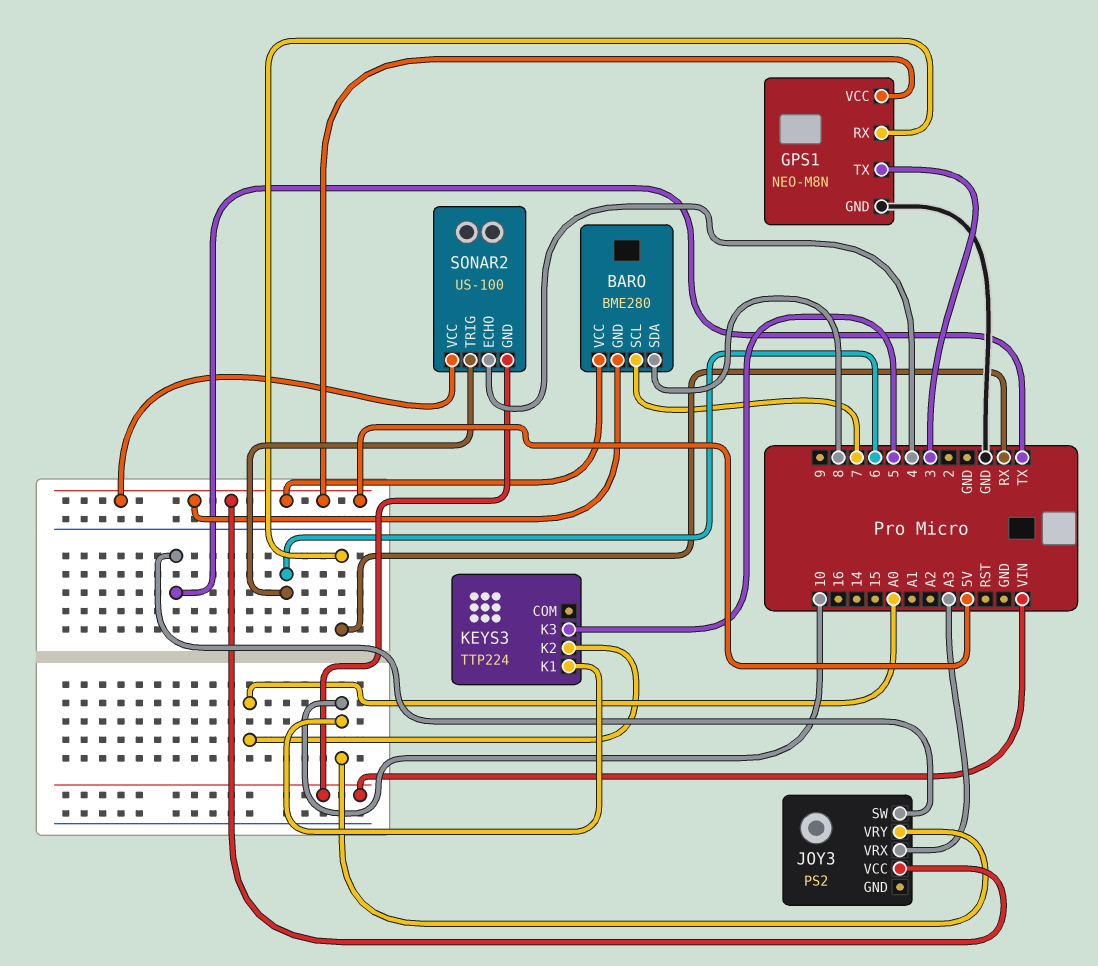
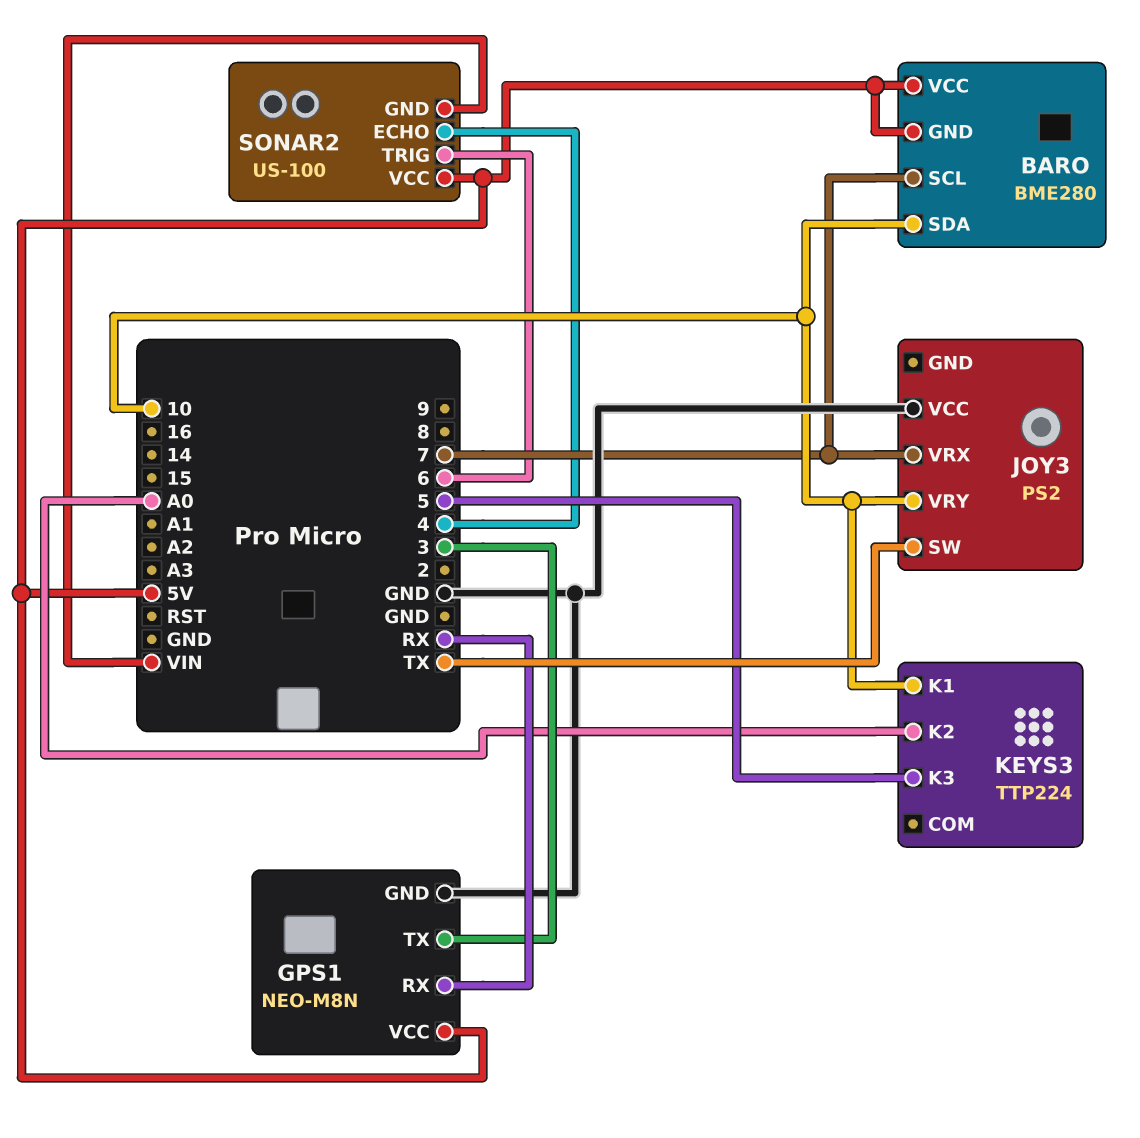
BARO pin SDA: 8 -> 10
JOY3 pin VCC: 5V -> GND
JOY3 pin VRX: A3 -> 7

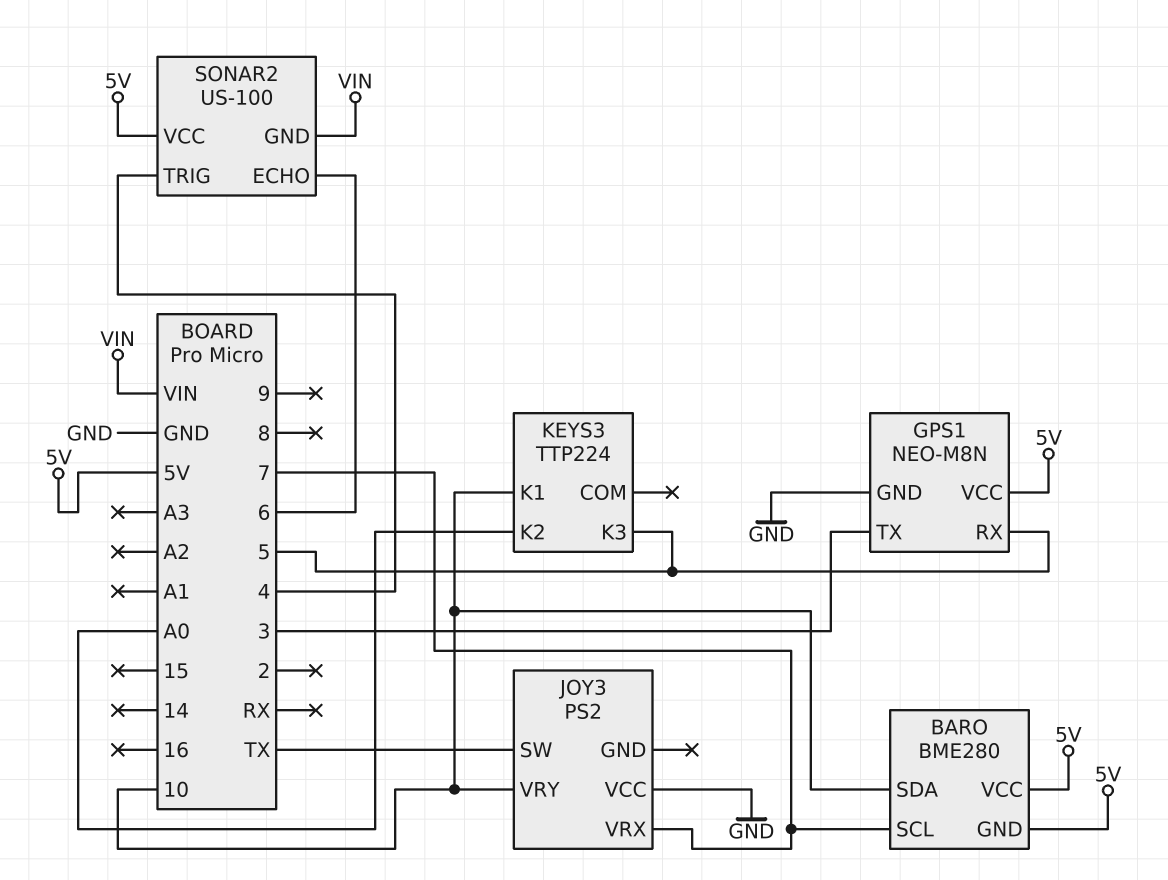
GPS1 pin RX: RX -> 5
SONAR2 pin ECHO: 4 -> 6
SONAR2 pin TRIG: 6 -> 4

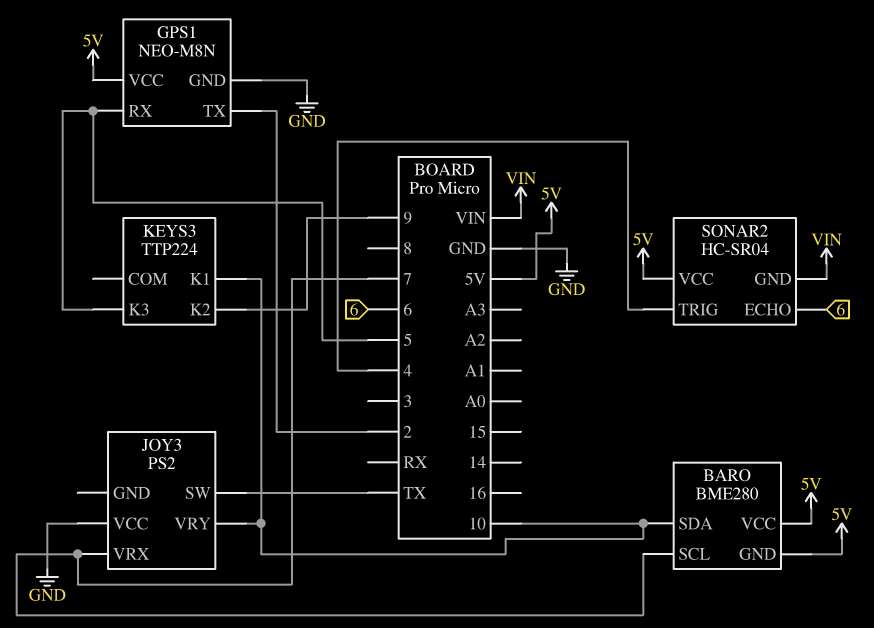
GPS1 pin TX: 3 -> 2
KEYS3 pin K2: A0 -> 9
SONAR2: US-100 -> HC-SR04

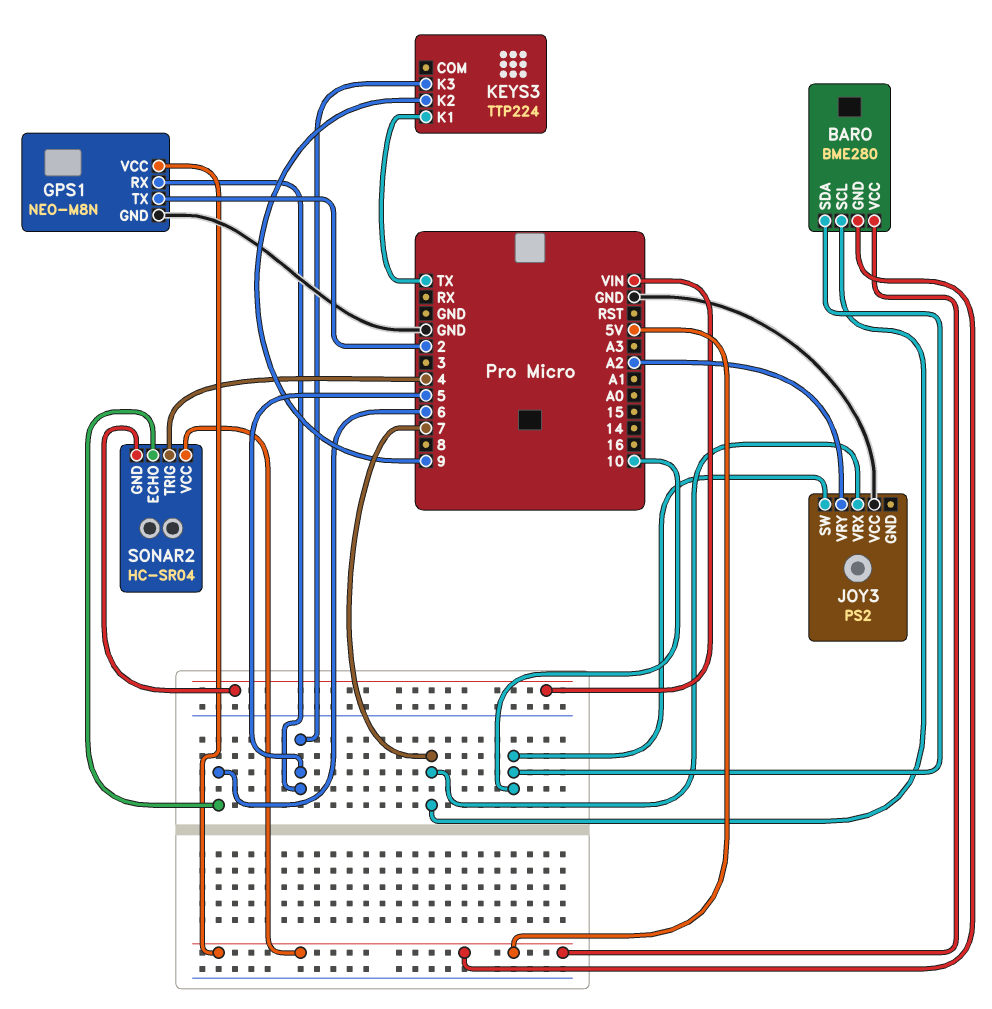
JOY3 pin SW: TX -> 10
JOY3 pin VRY: 10 -> A2
KEYS3 pin K1: 10 -> TX

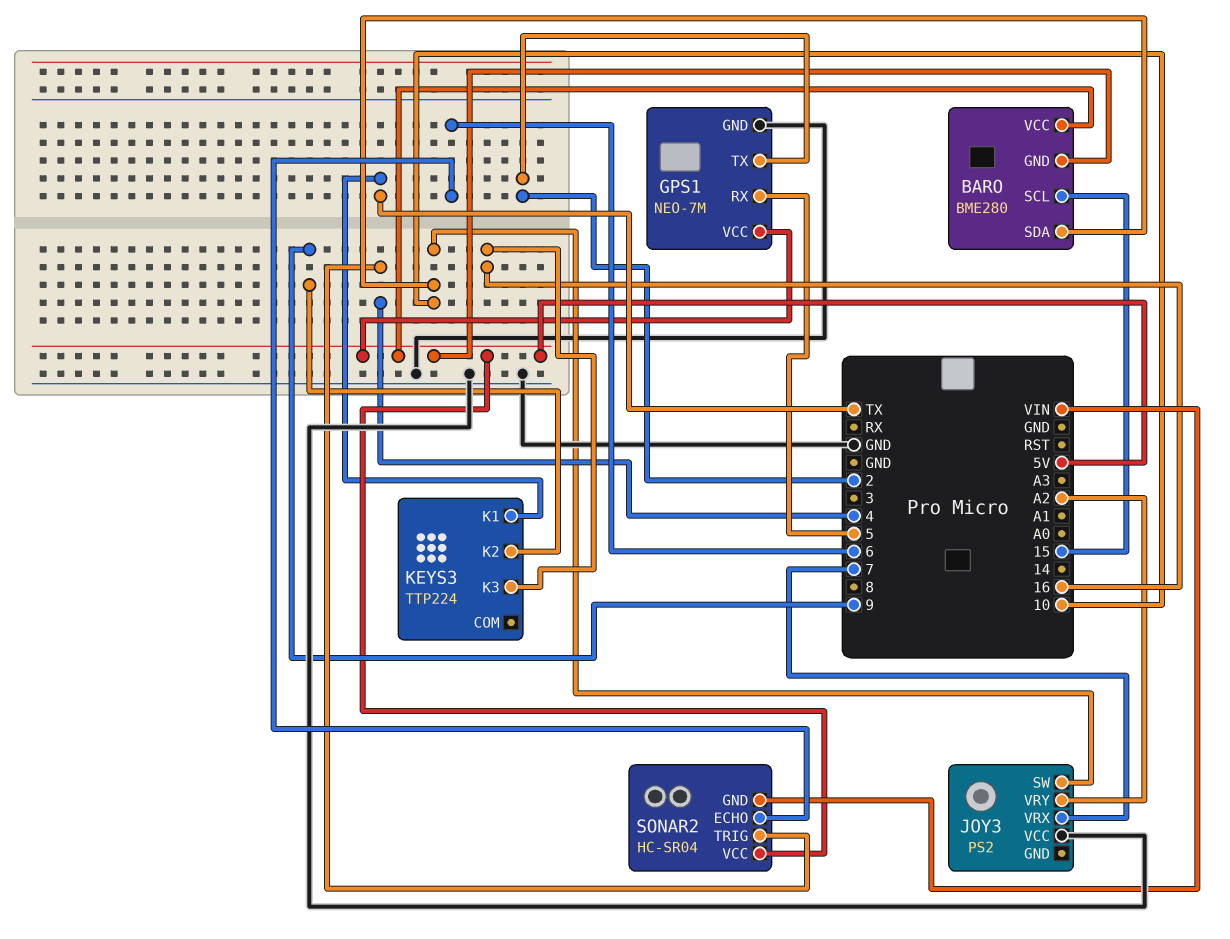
BARO pin SCL: 7 -> 15
GPS1: NEO-M8N -> NEO-7M
KEYS3 pin K3: 5 -> 16

